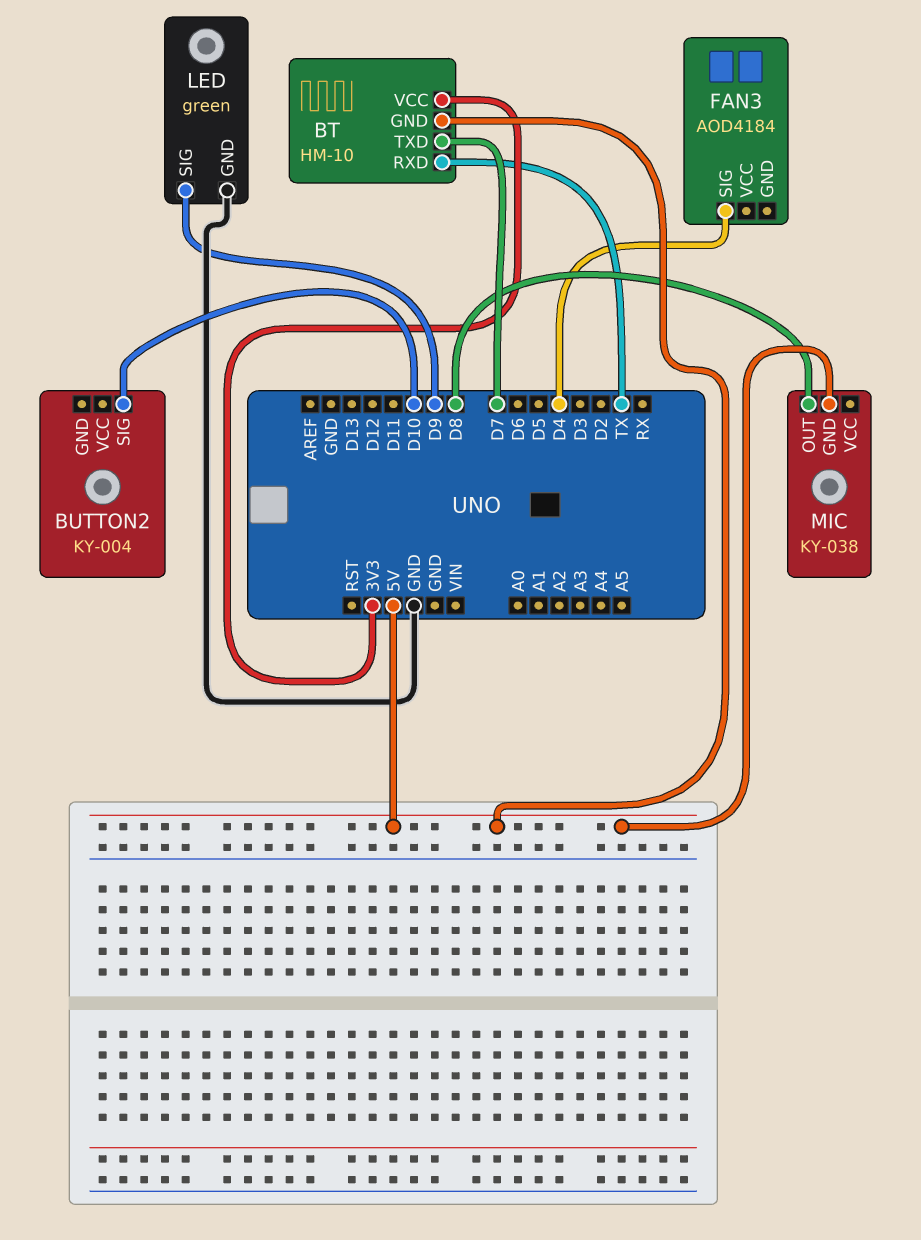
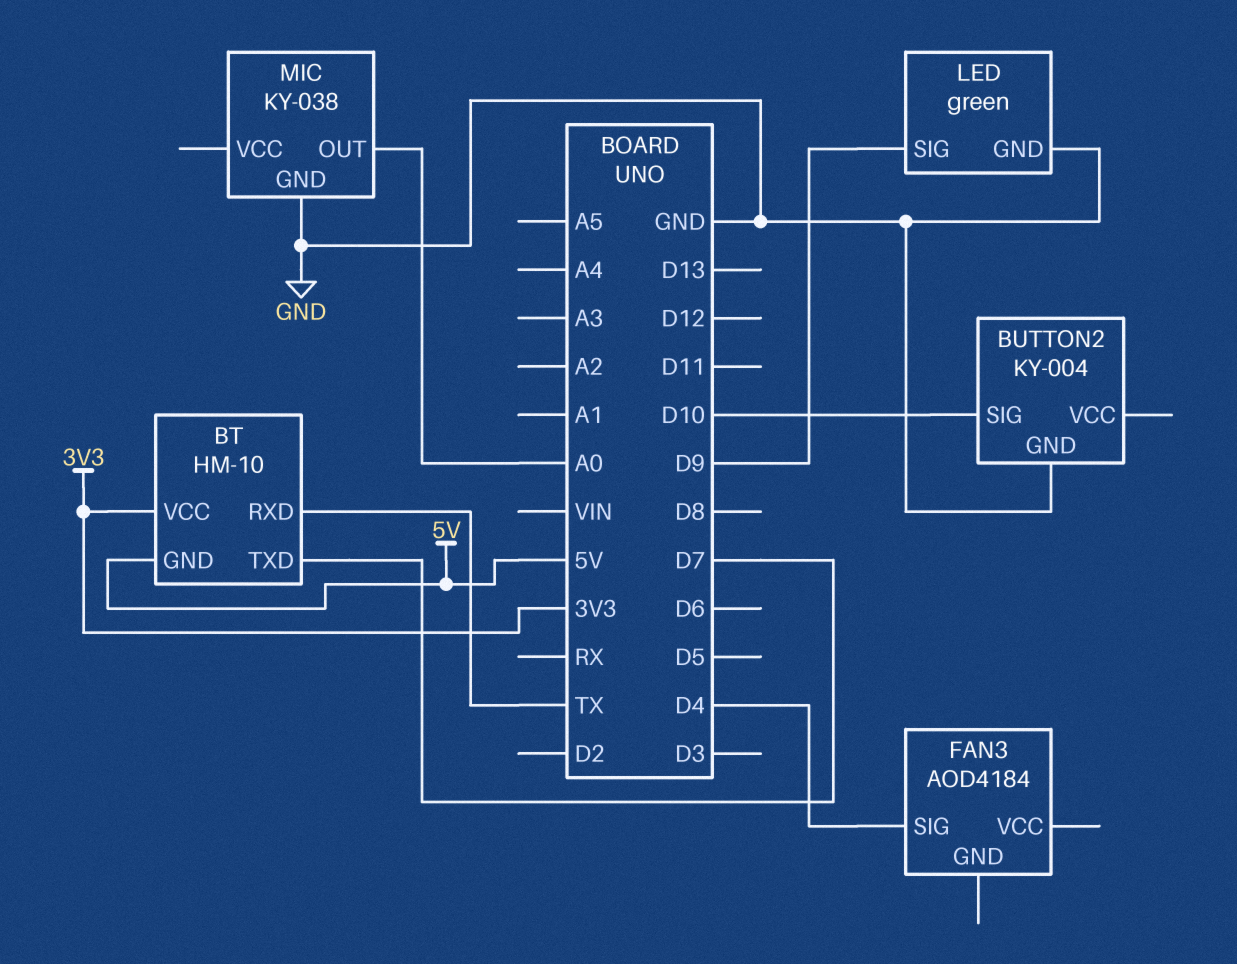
BUTTON2 pin GND: none -> GND
MIC pin GND: 5V -> GND
MIC pin OUT: D8 -> A0

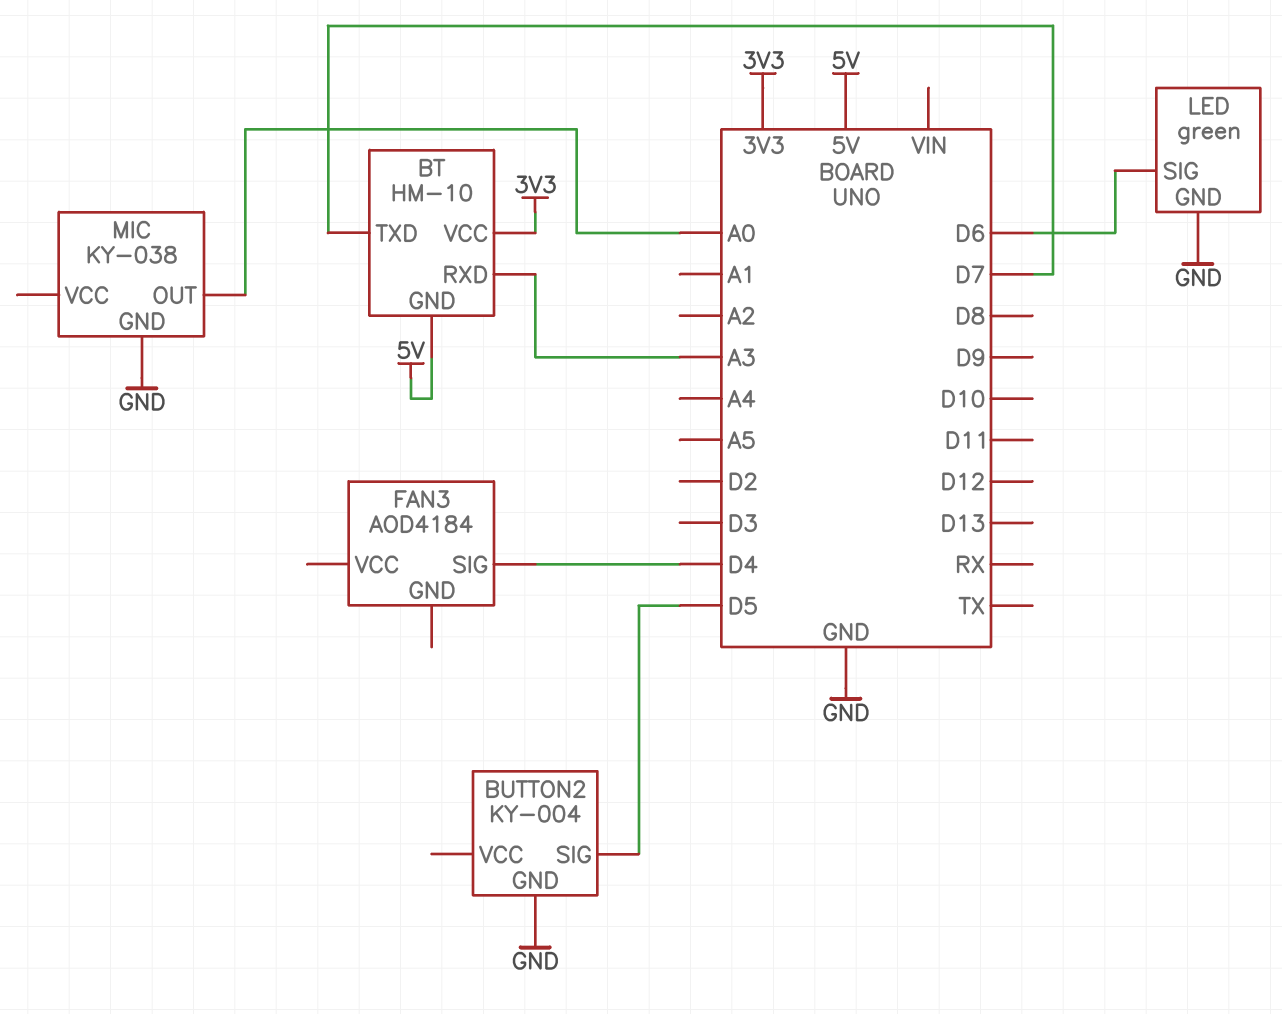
BT pin RXD: TX -> A3
BUTTON2 pin SIG: D10 -> D5
LED pin SIG: D9 -> D6

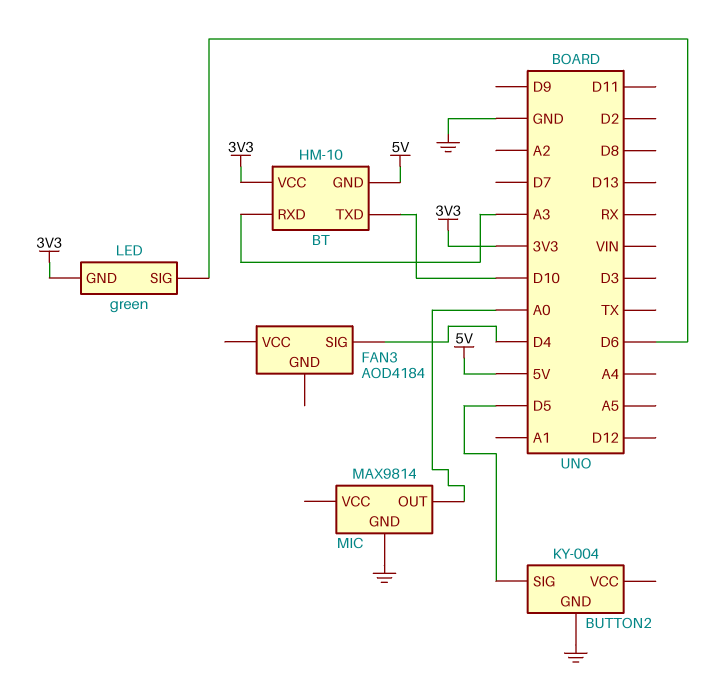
BT pin TXD: D7 -> D10
LED pin GND: GND -> 3V3
MIC: KY-038 -> MAX9814

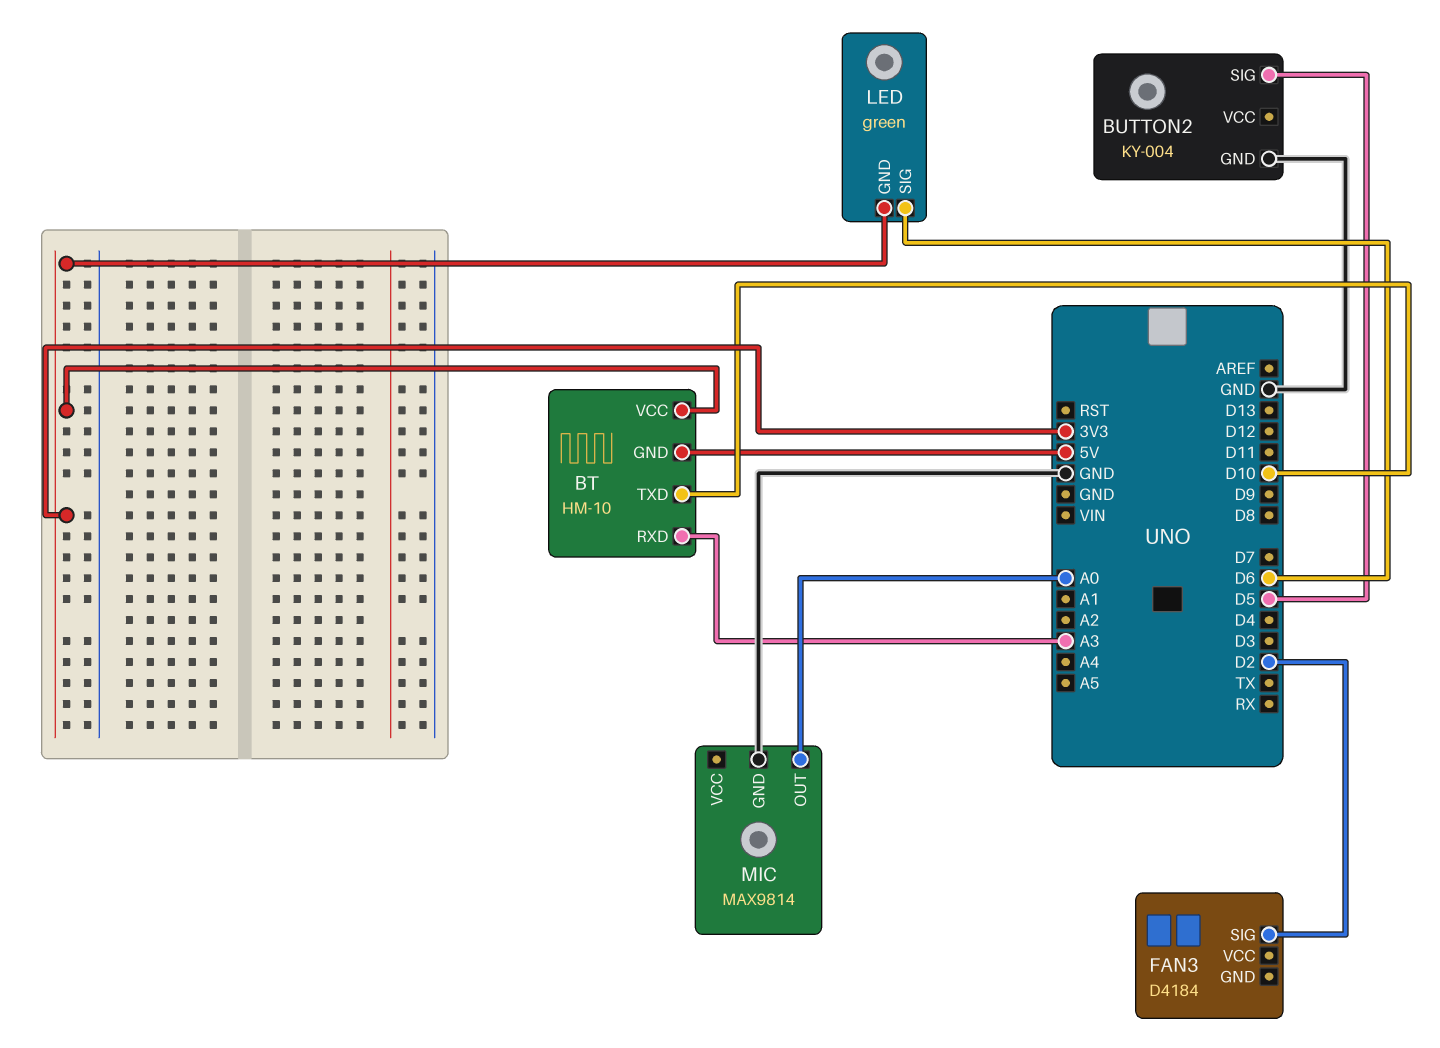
FAN3: AOD4184 -> D4184
FAN3 pin SIG: D4 -> D2

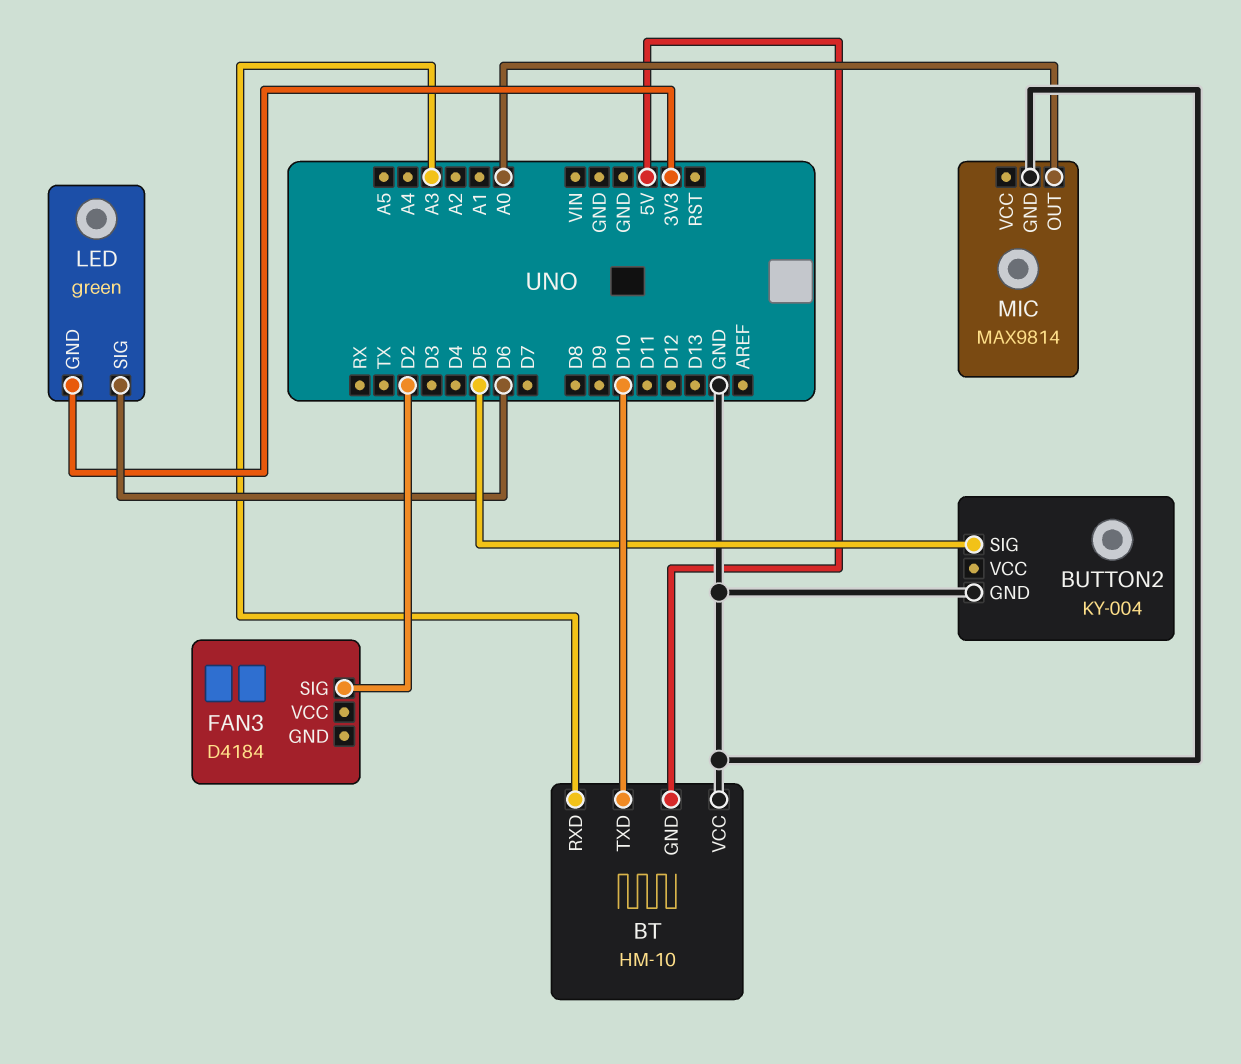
BT pin VCC: 3V3 -> GND

